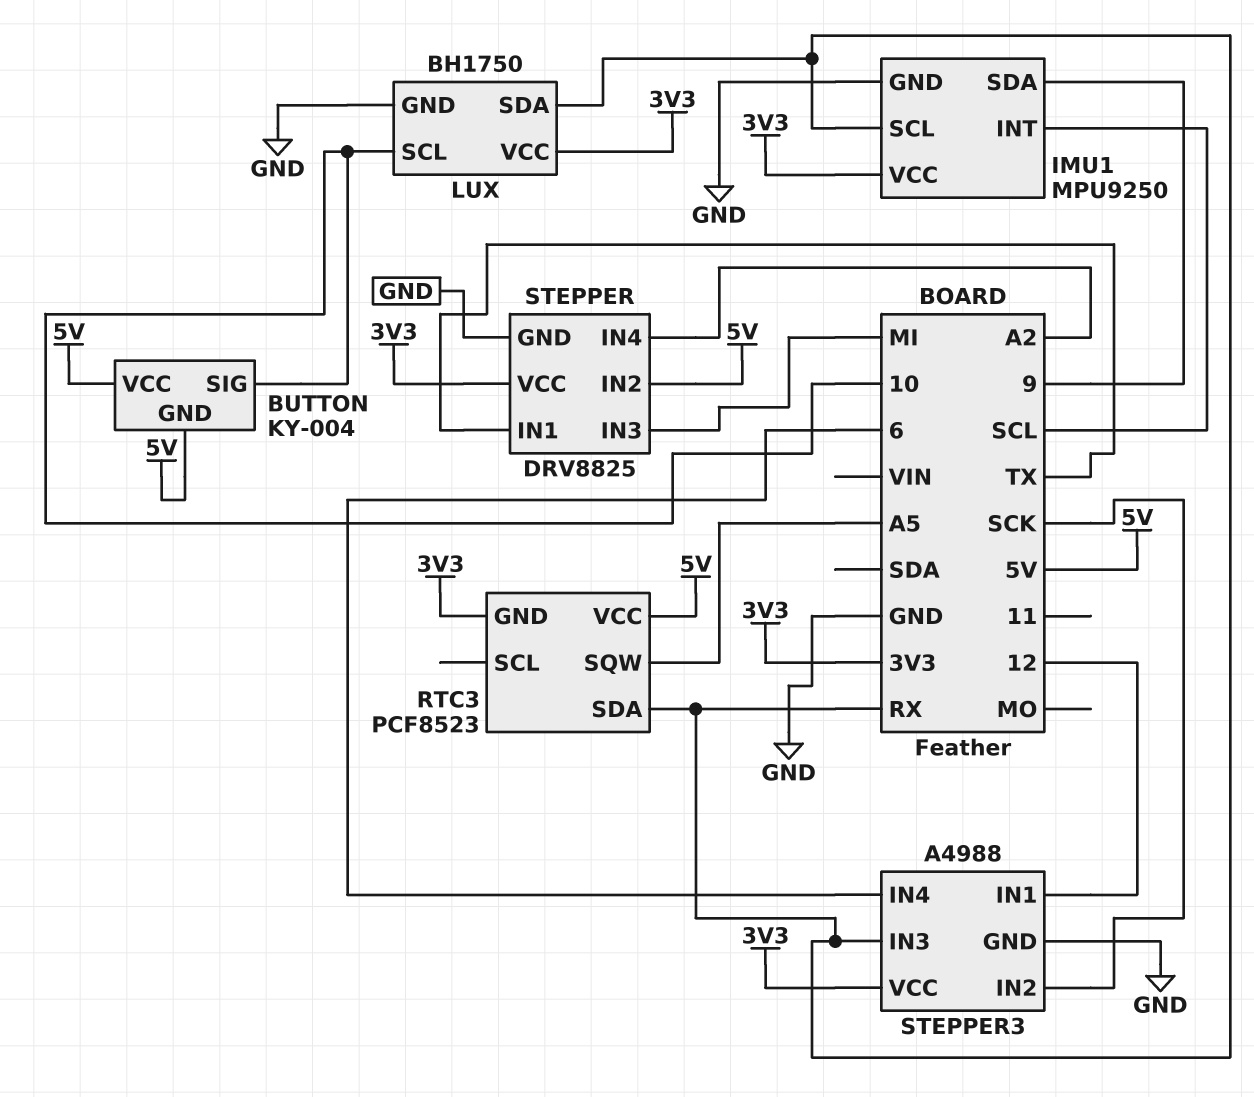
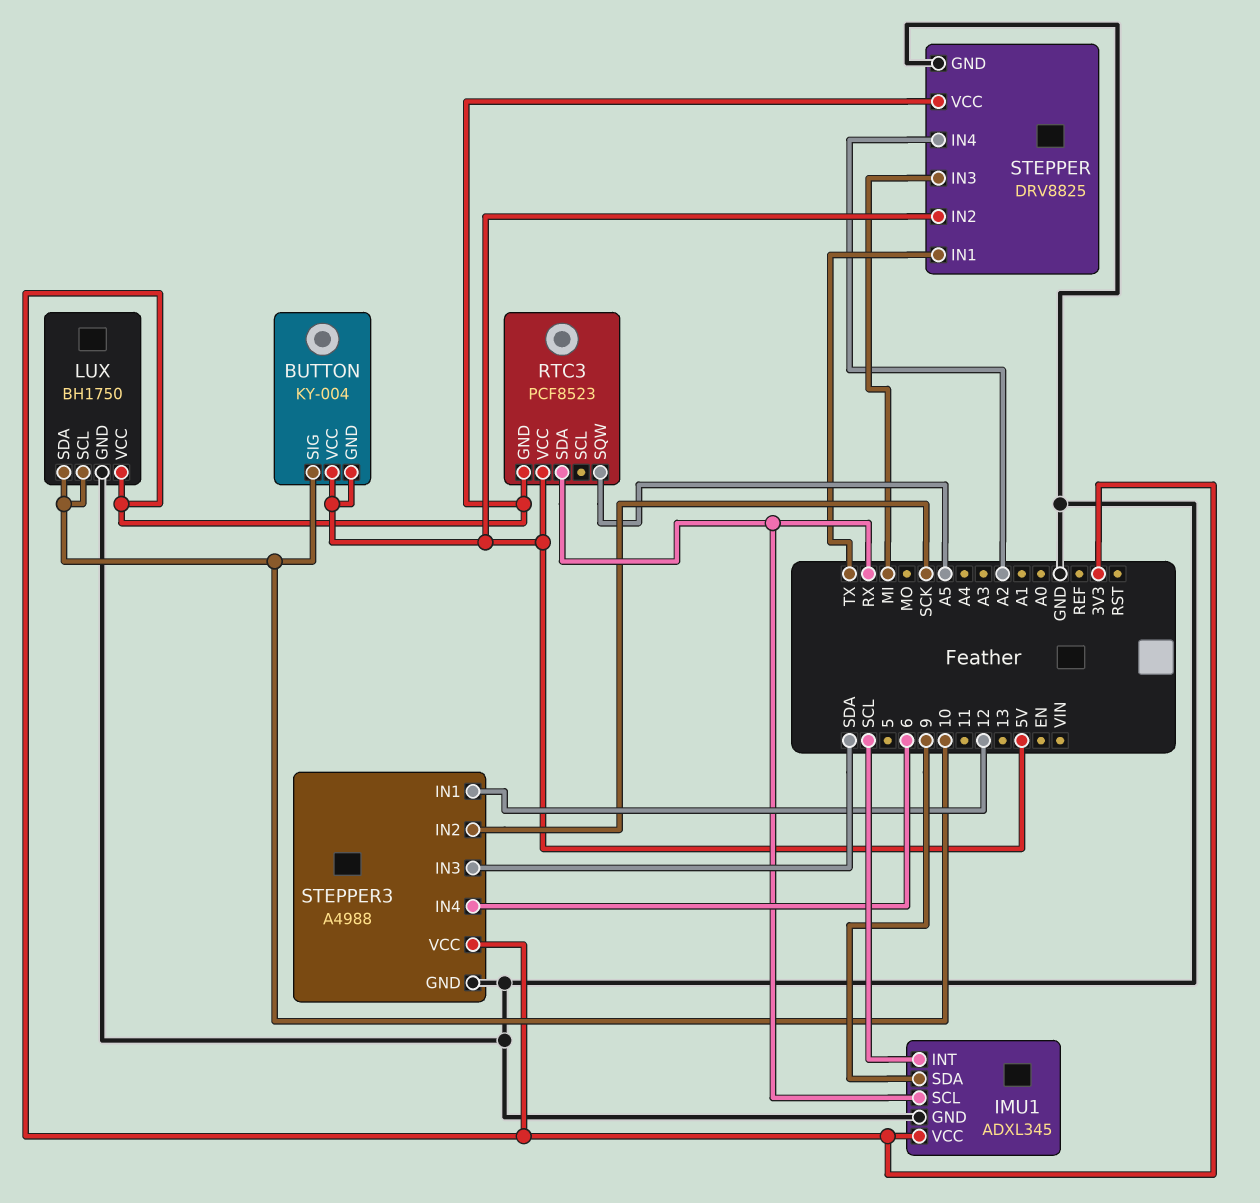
IMU1: MPU9250 -> ADXL345
LUX pin SDA: RX -> 10
STEPPER3 pin IN3: RX -> SDA

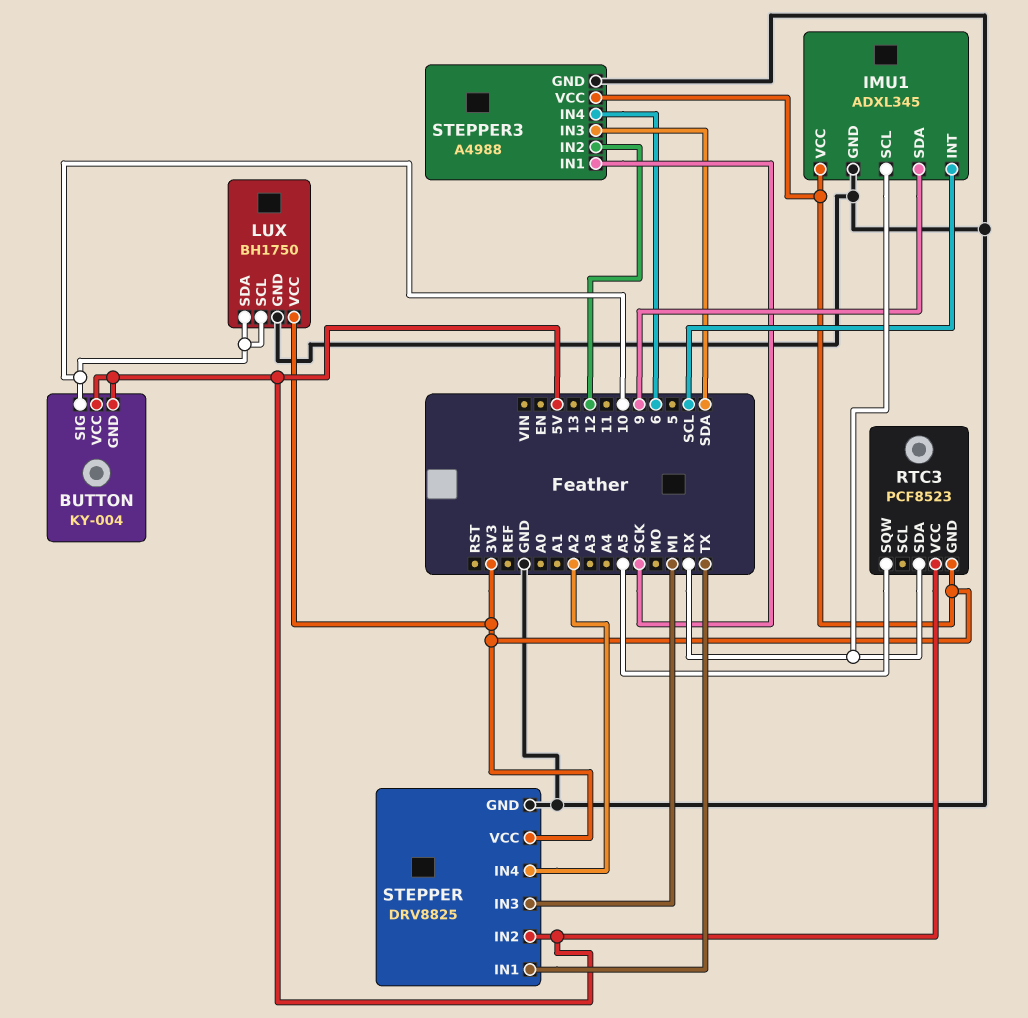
STEPPER3 pin IN1: 12 -> SCK
STEPPER3 pin IN2: SCK -> 12

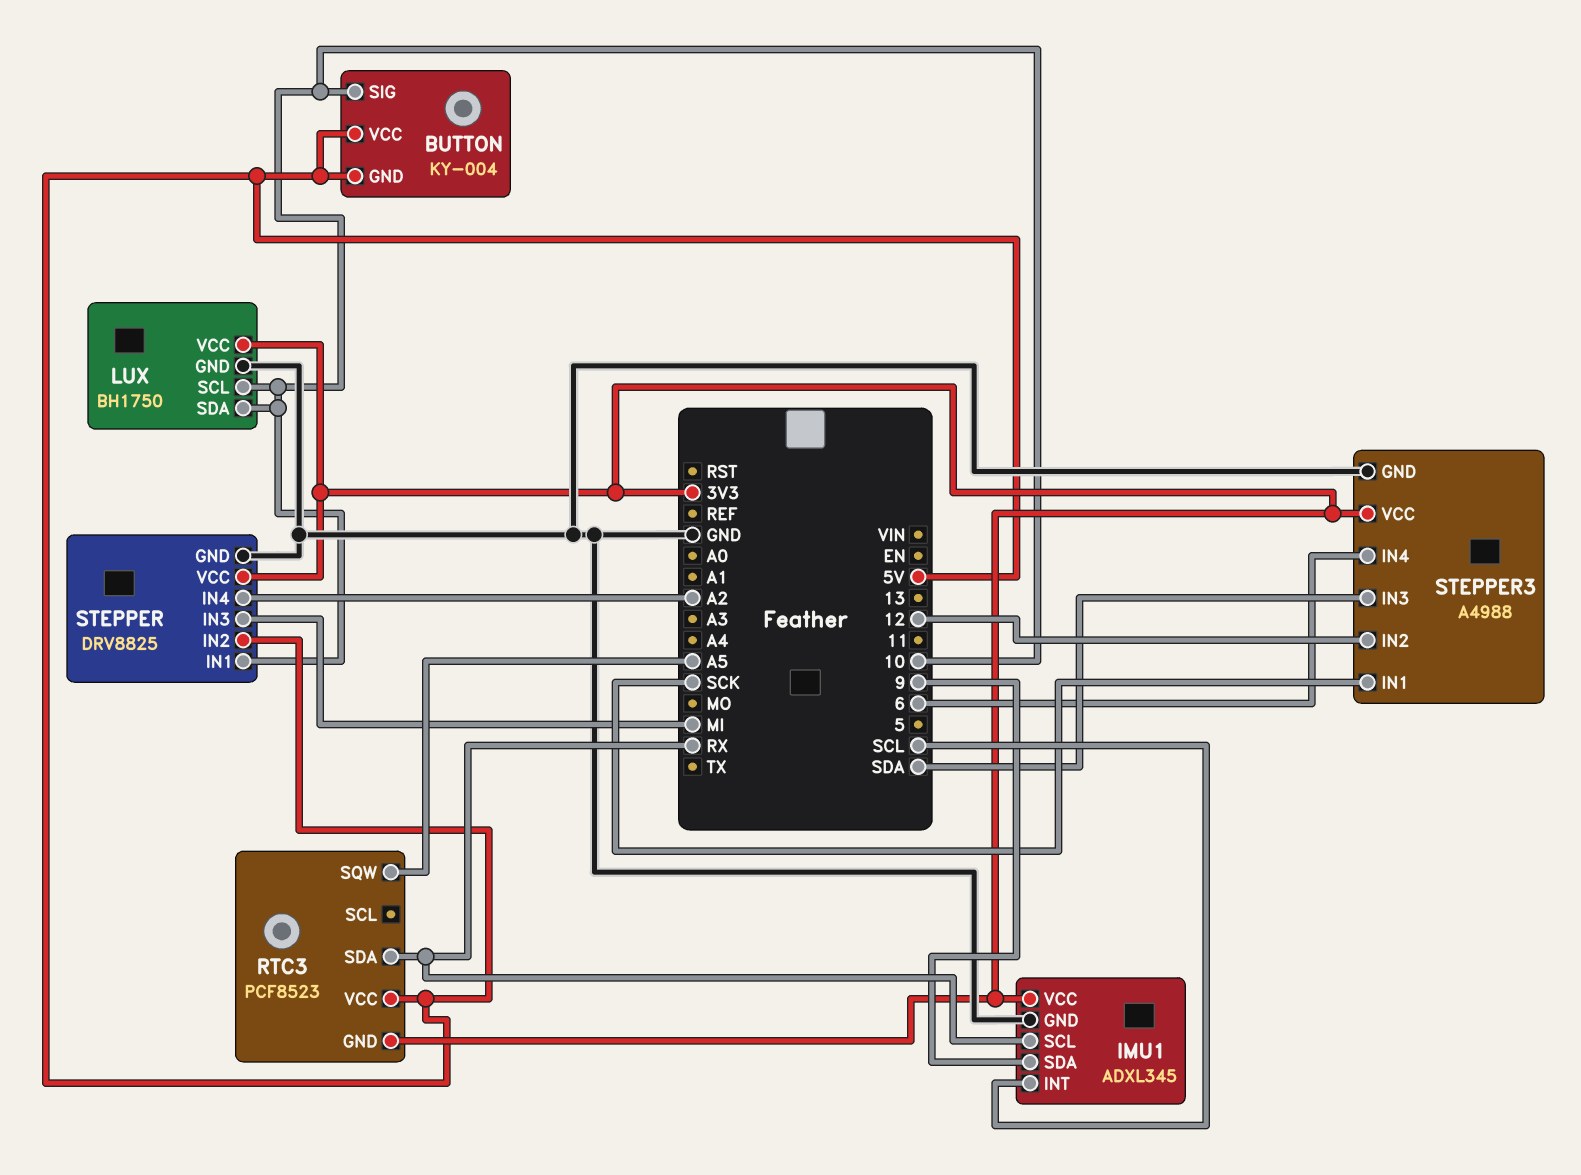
STEPPER pin IN1: TX -> 10

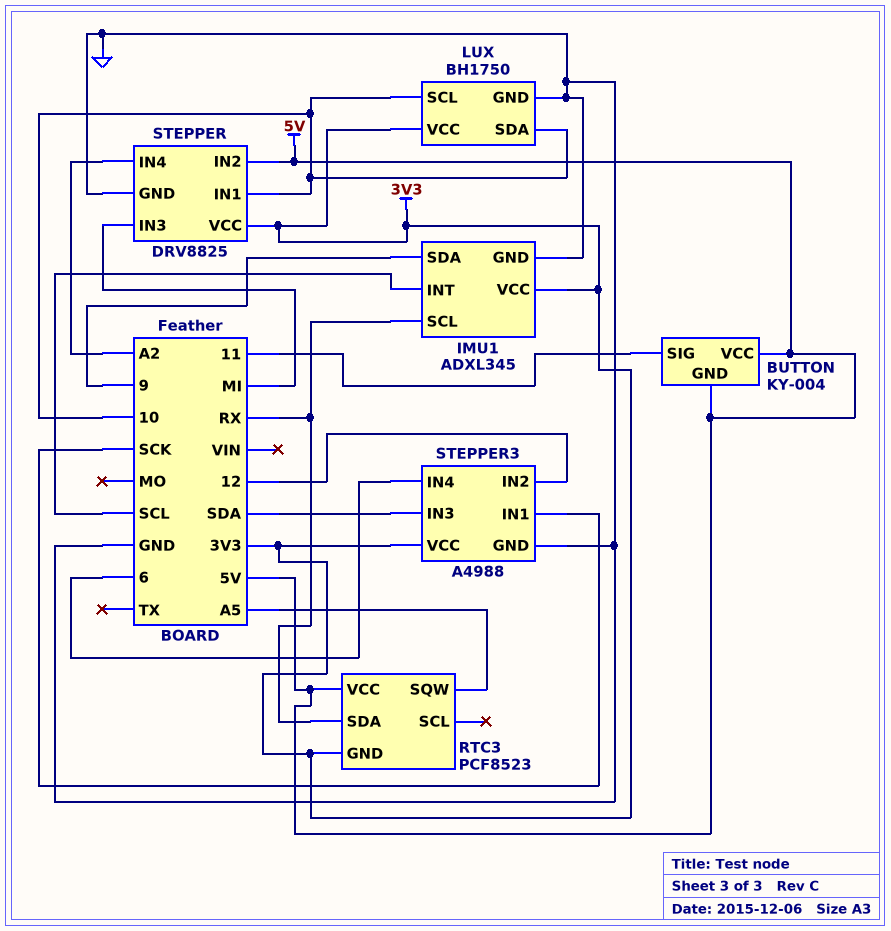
BUTTON pin SIG: 10 -> 11

